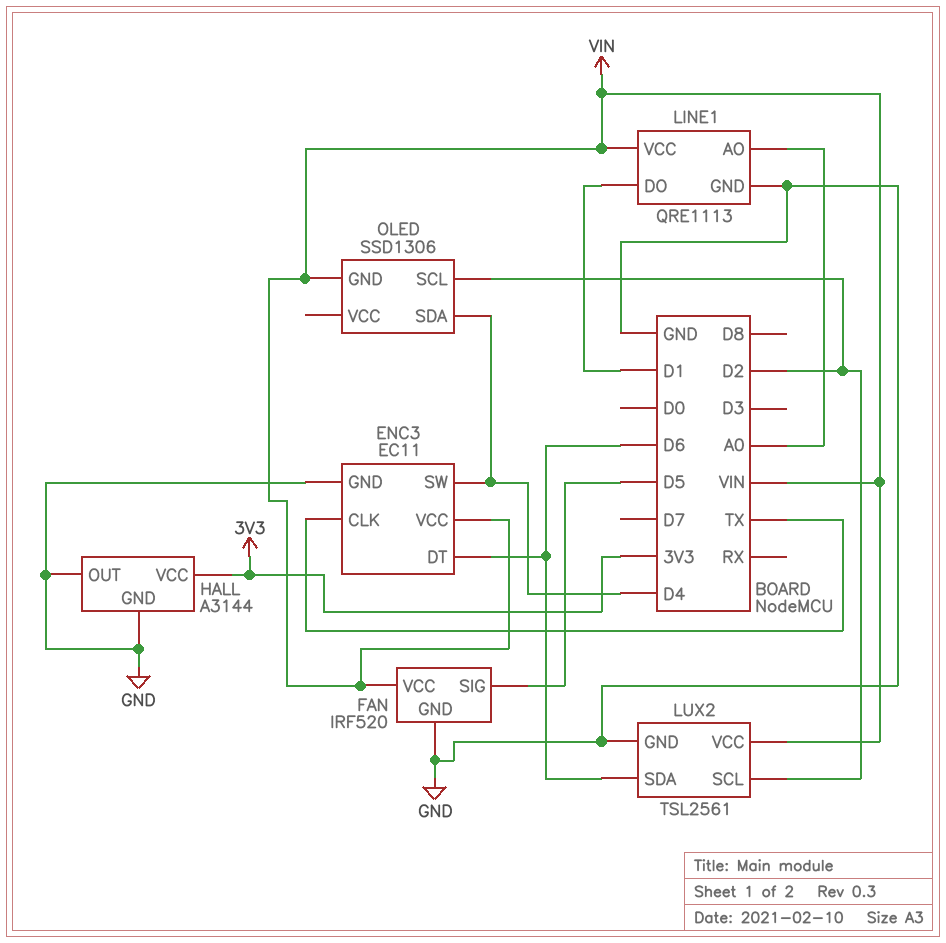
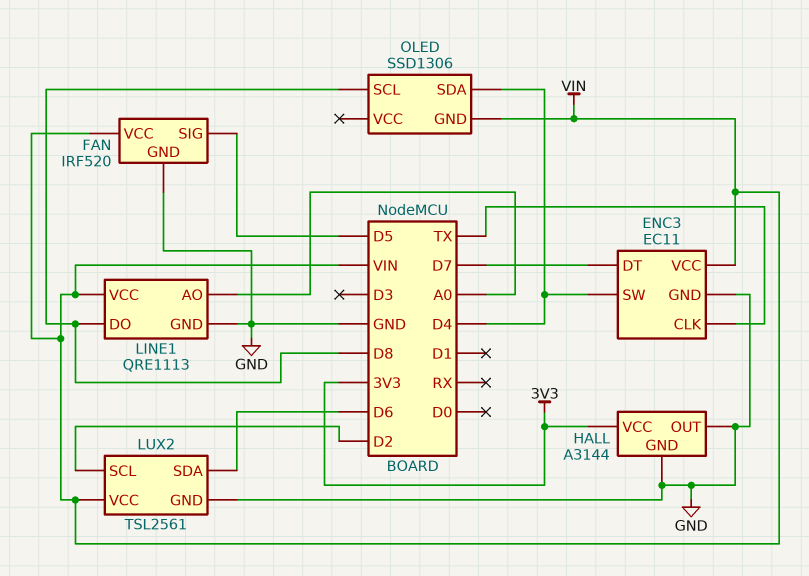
ENC3 pin DT: D6 -> D7
LINE1 pin DO: D1 -> D8
OLED pin SCL: D2 -> D8

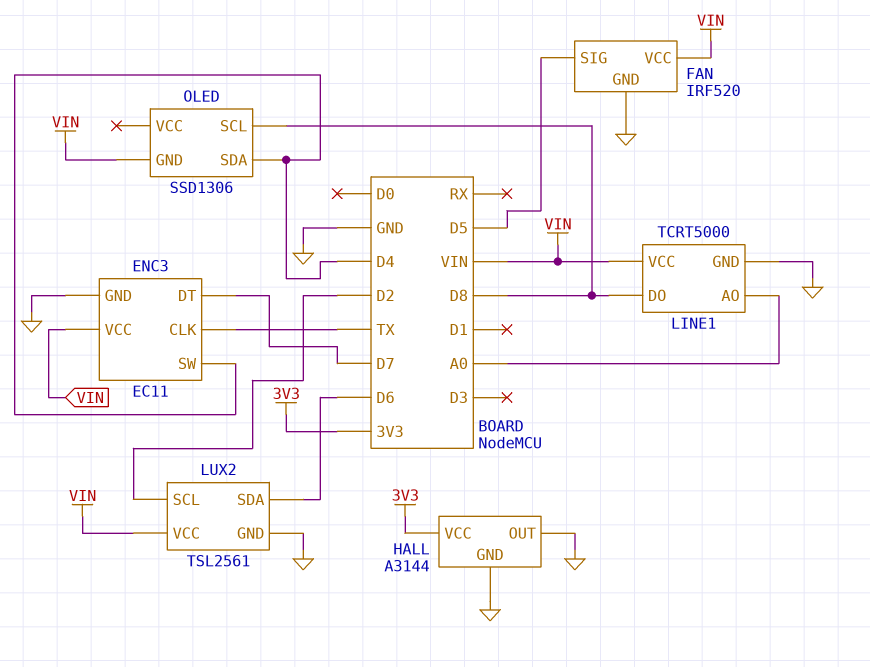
LINE1: QRE1113 -> TCRT5000

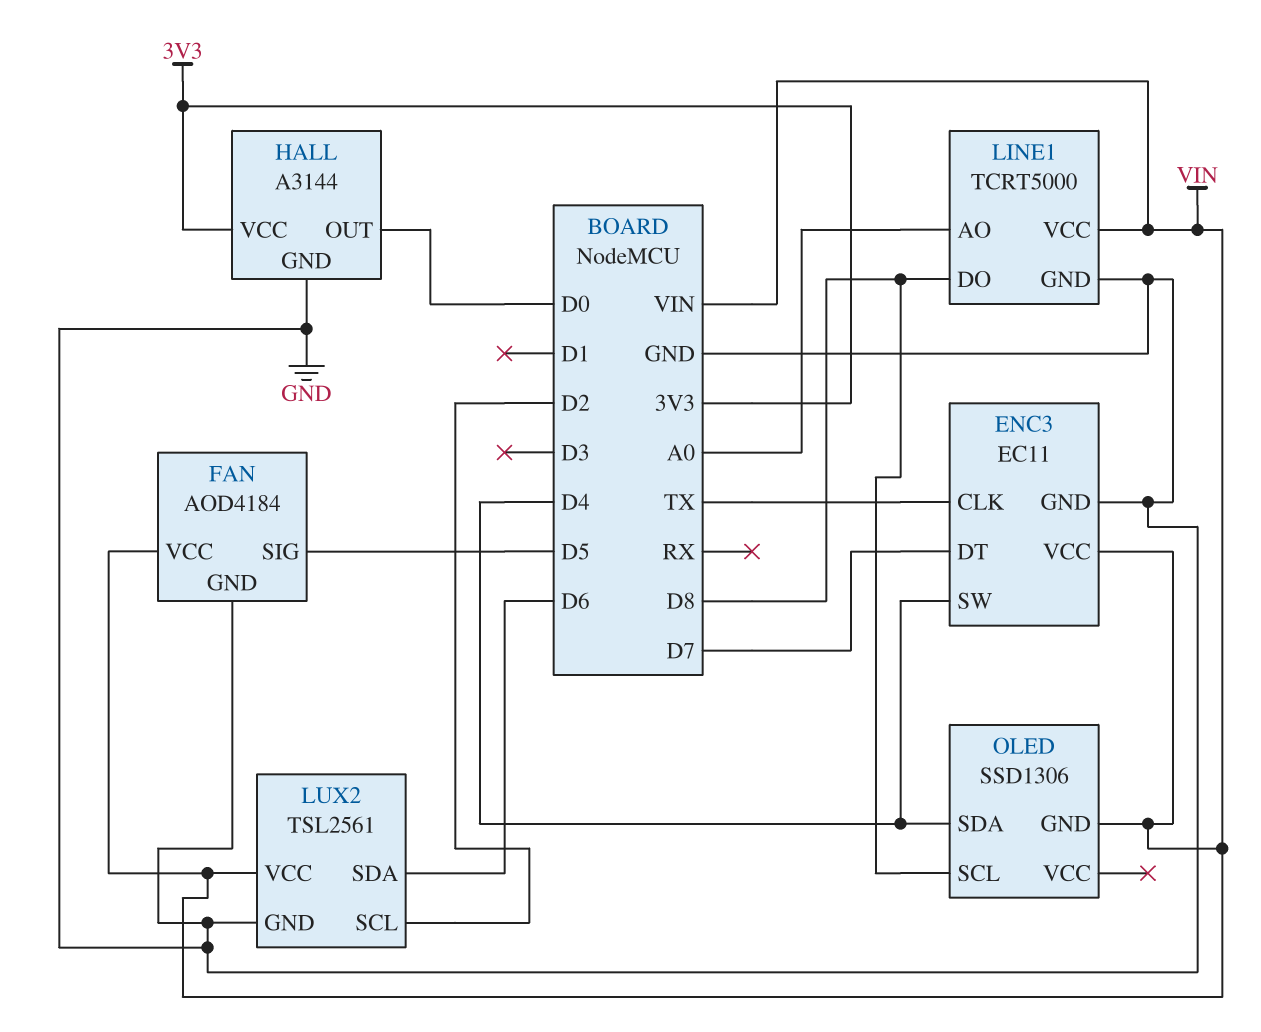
FAN: IRF520 -> AOD4184
HALL pin OUT: GND -> D0

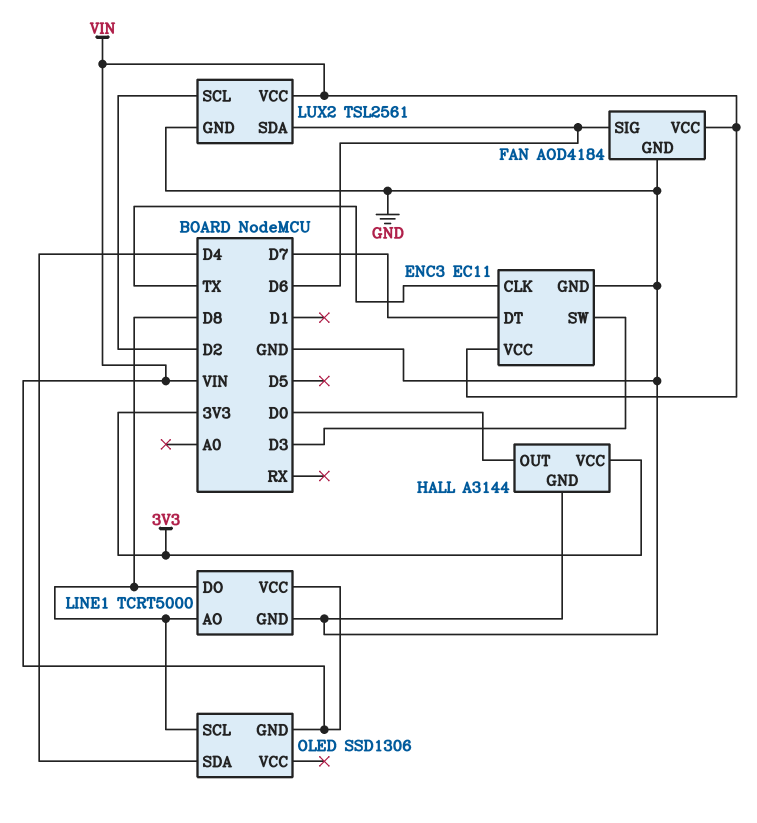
ENC3 pin SW: D4 -> D3
FAN pin SIG: D5 -> D6
LINE1 pin AO: A0 -> D8

